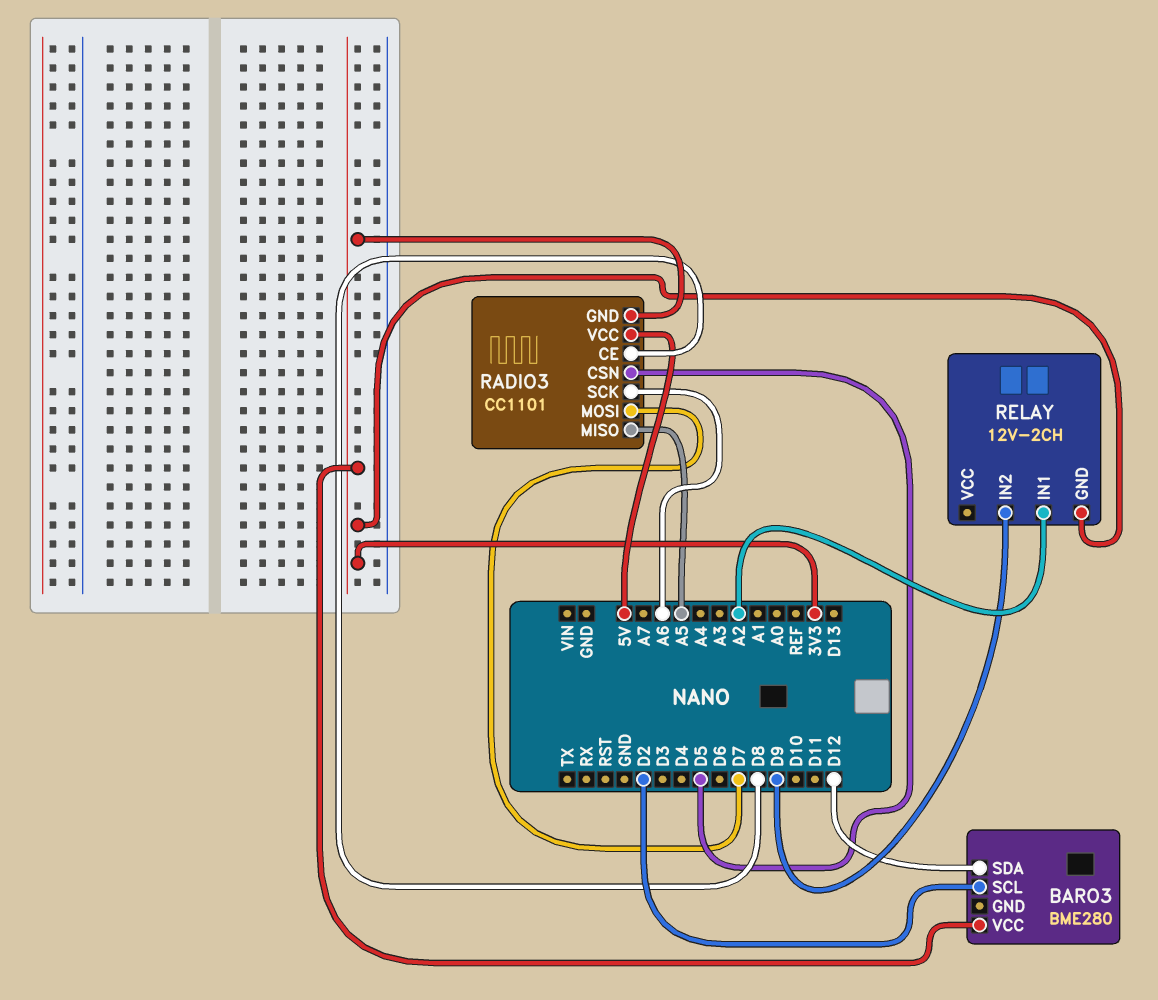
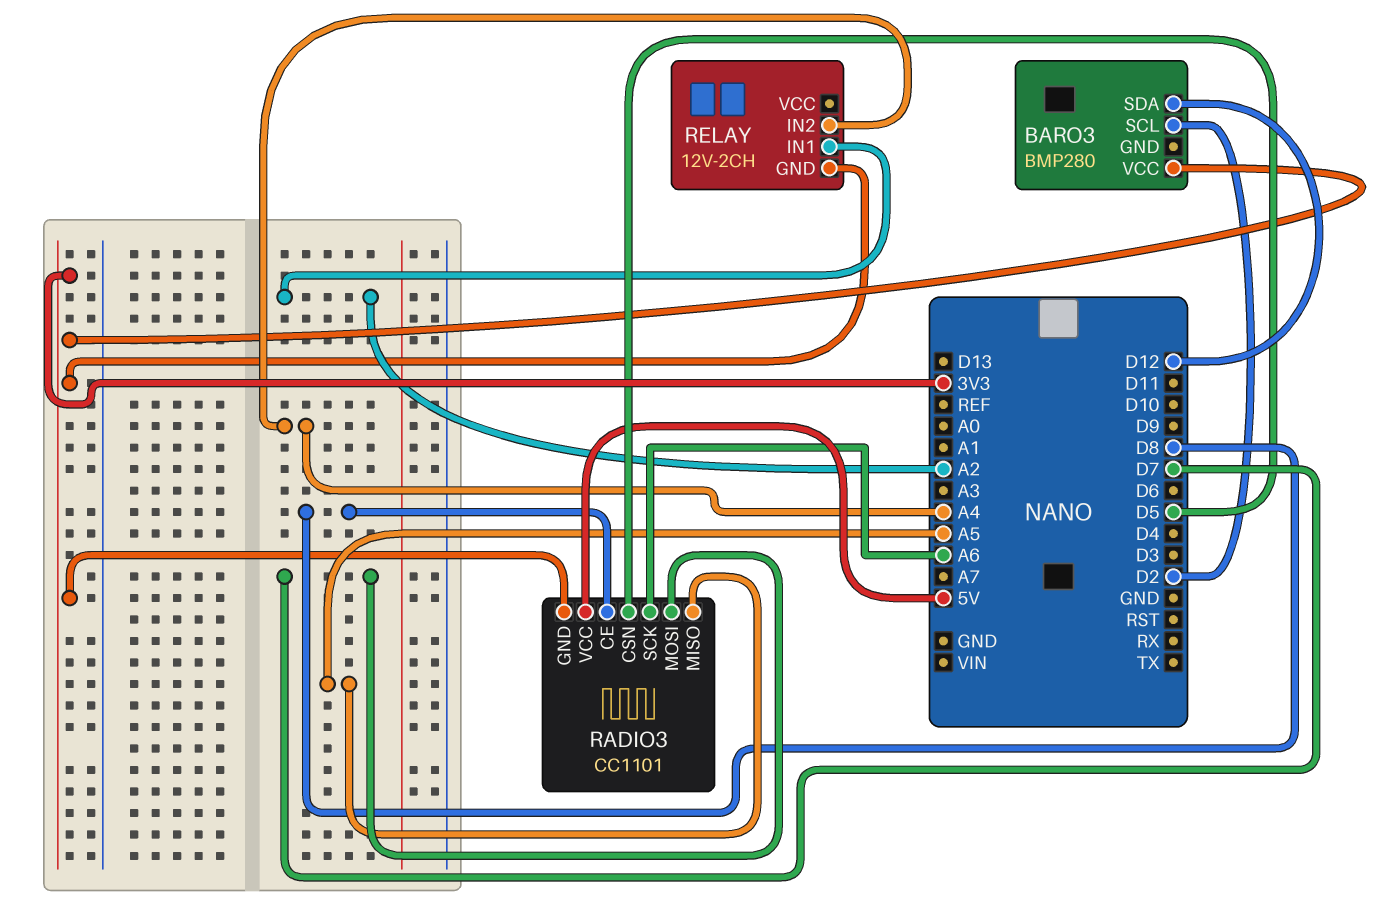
BARO3: BME280 -> BMP280
RELAY pin IN2: D9 -> A4

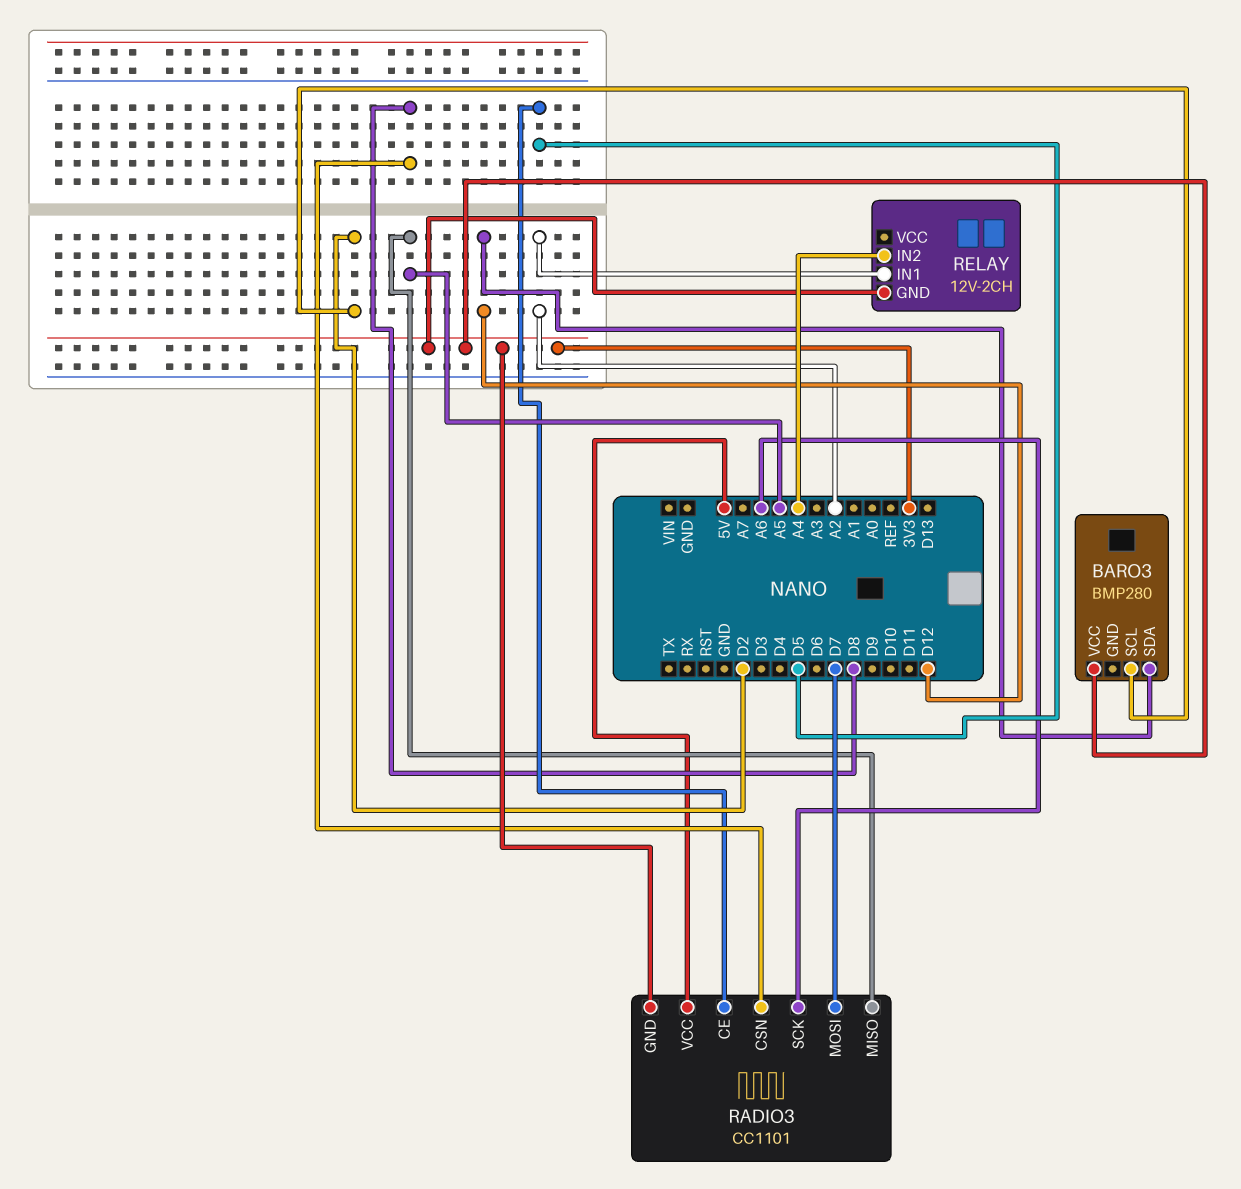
RADIO3 pin CE: D8 -> D5
RADIO3 pin CSN: D5 -> D8

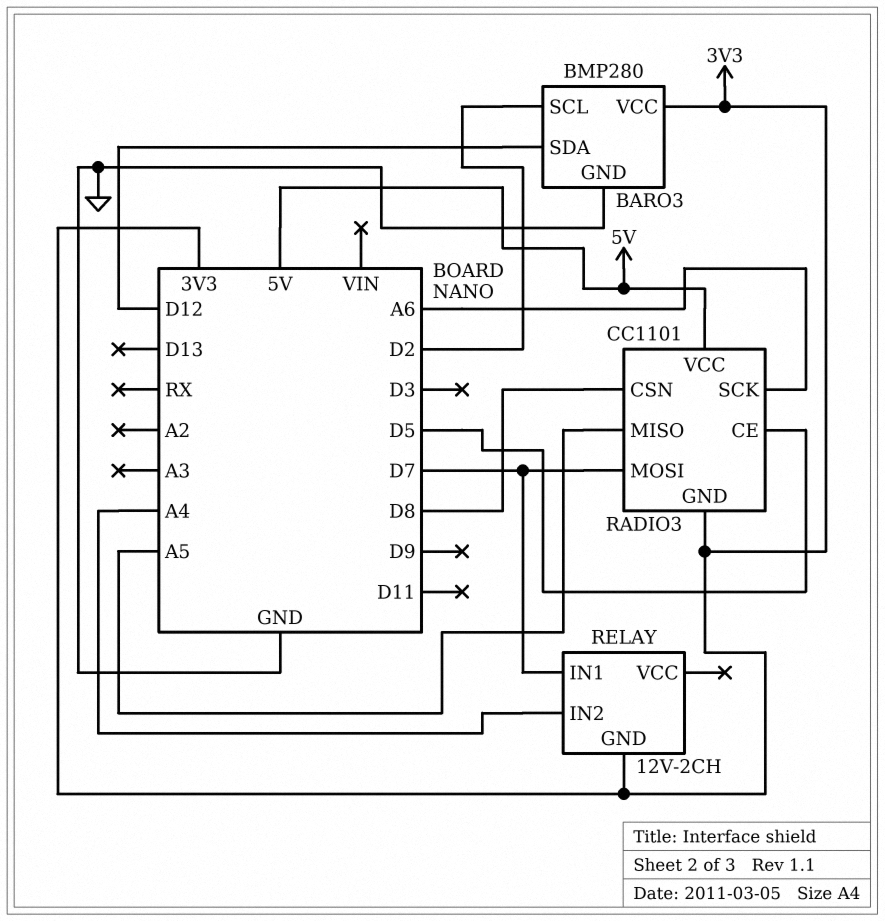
BARO3 pin GND: none -> GND
RELAY pin IN1: A2 -> D7

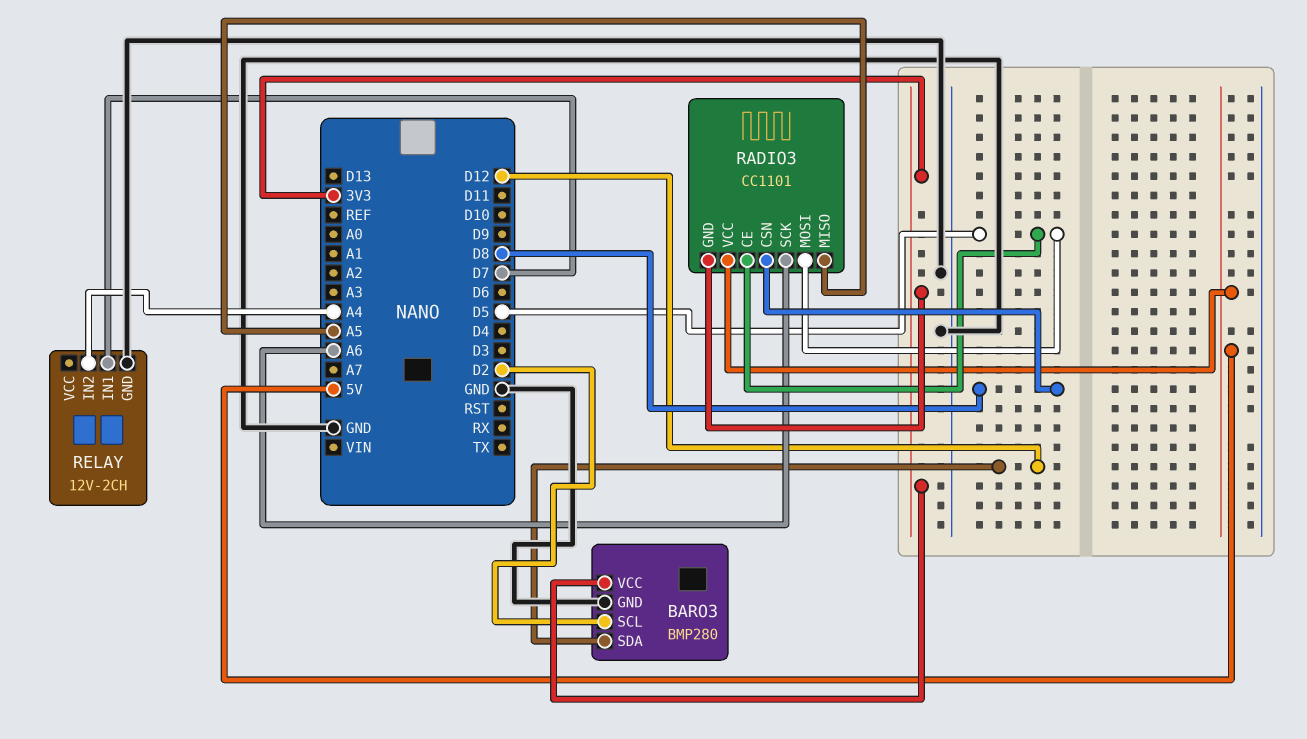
RADIO3 pin MOSI: D7 -> D5
RELAY pin GND: 3V3 -> GND

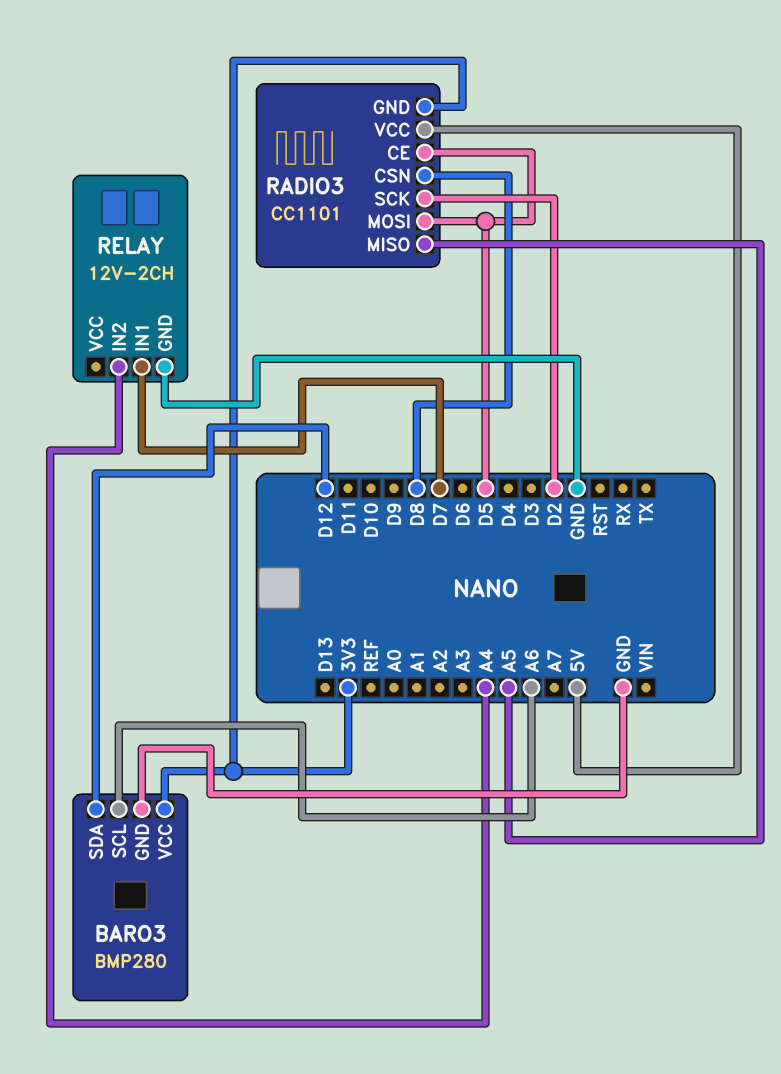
BARO3 pin SCL: D2 -> A6
RADIO3 pin SCK: A6 -> D2

